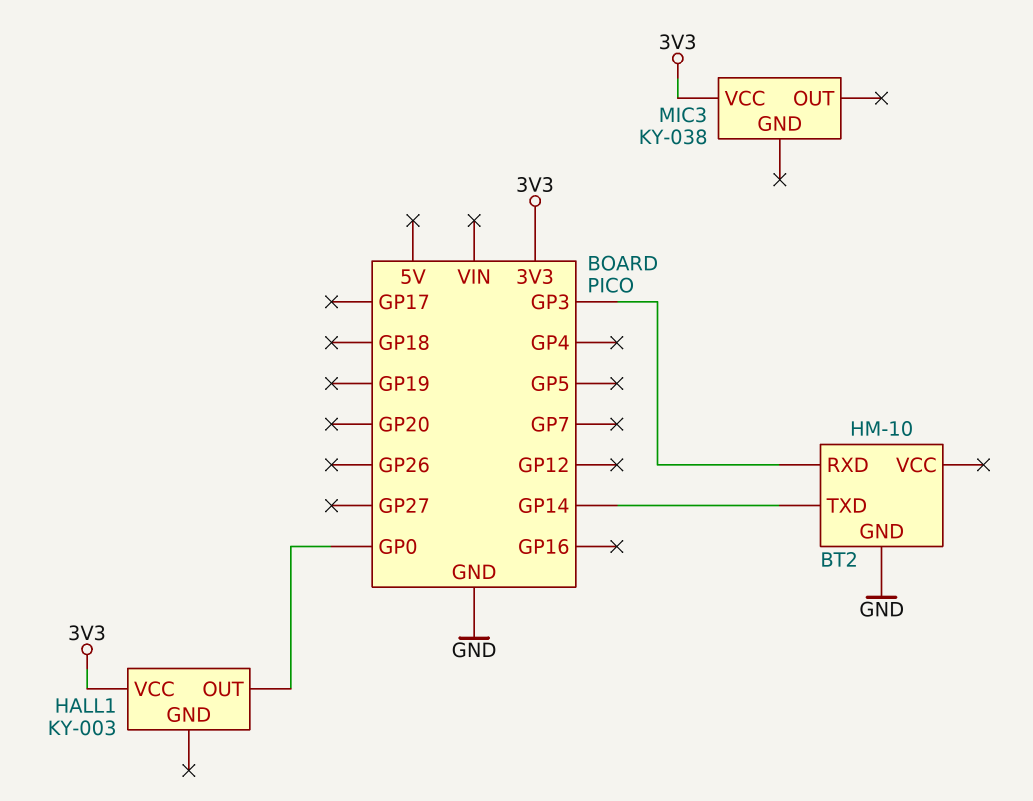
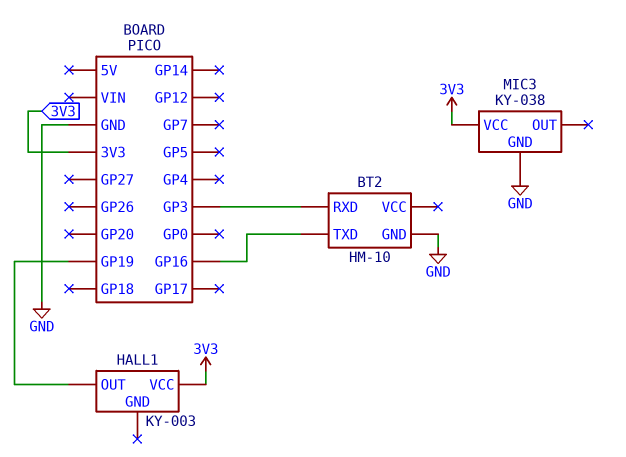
BT2 pin TXD: GP14 -> GP16
HALL1 pin OUT: GP0 -> GP19
MIC3 pin GND: none -> GND

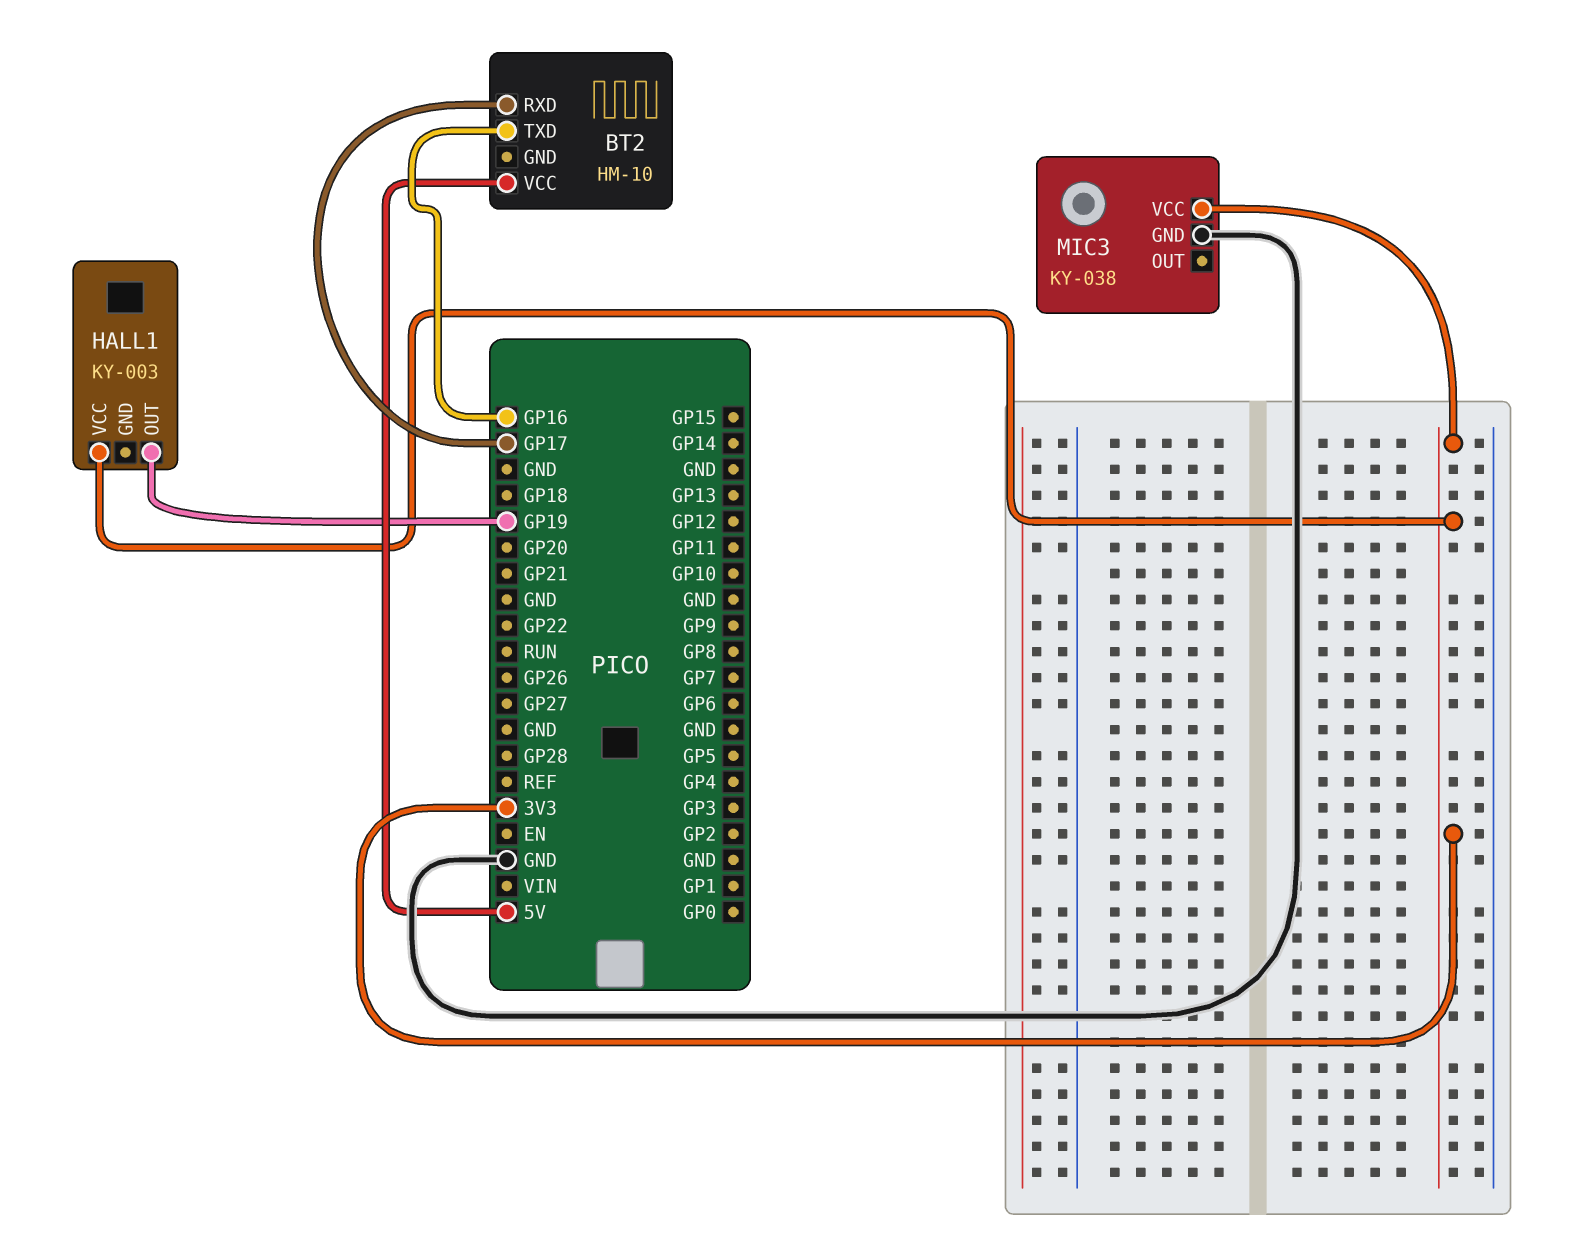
BT2 pin GND: GND -> none
BT2 pin RXD: GP3 -> GP17
BT2 pin VCC: none -> 5V

